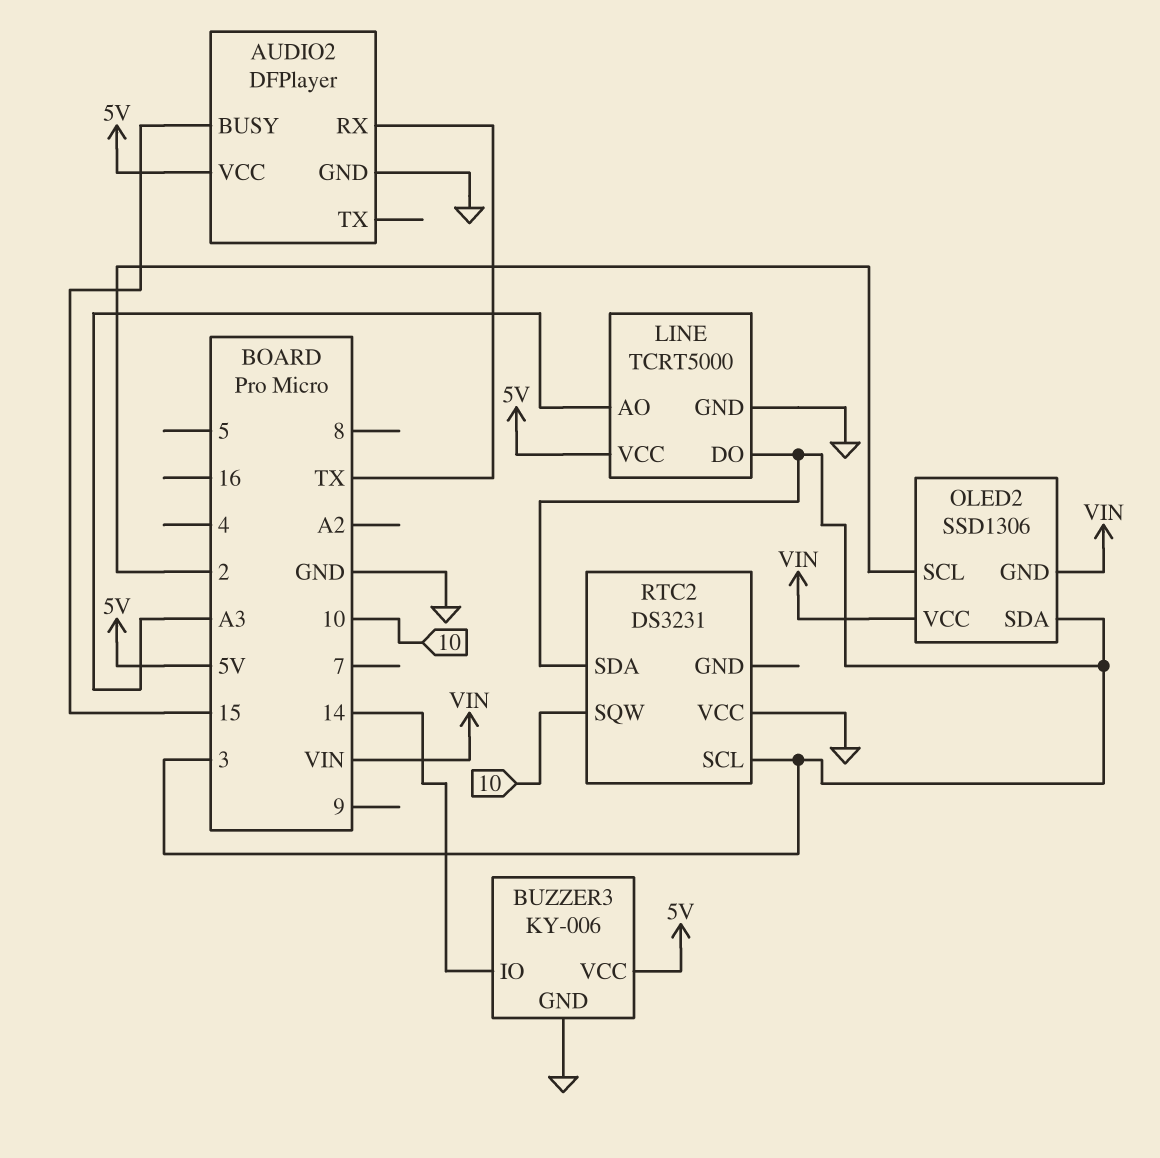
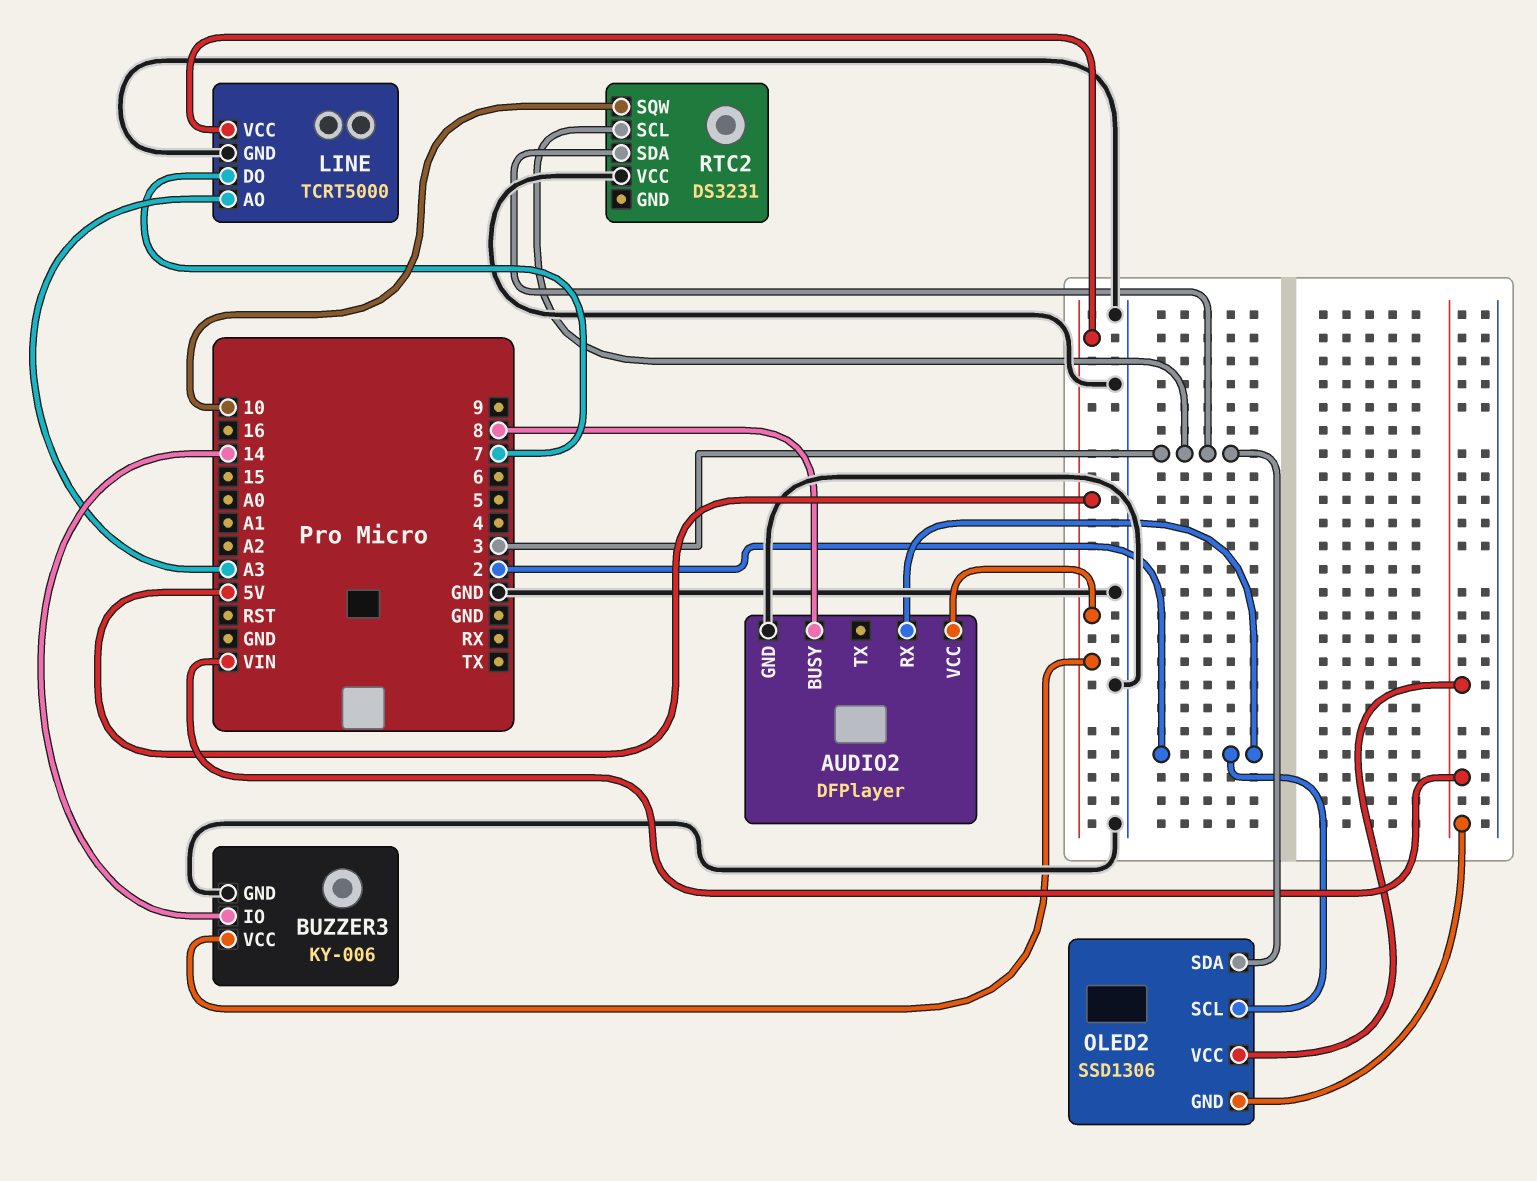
AUDIO2 pin BUSY: 15 -> 8
AUDIO2 pin RX: TX -> 2
LINE pin DO: 3 -> 7

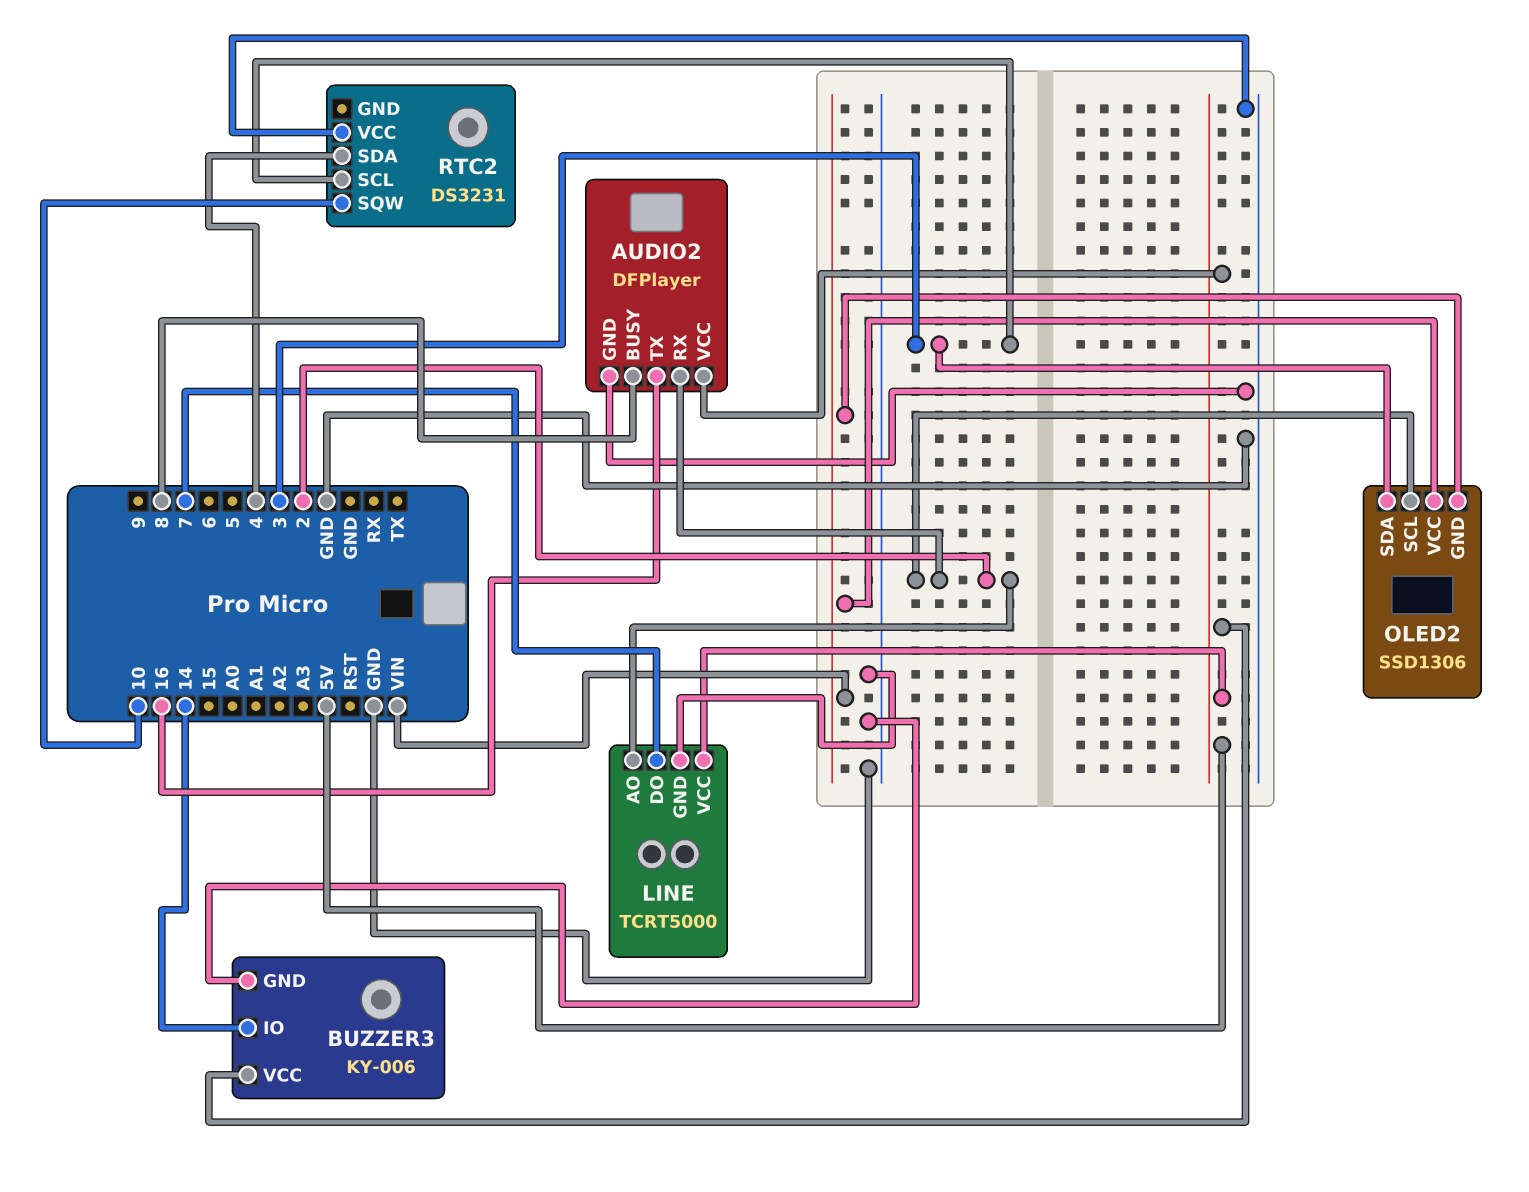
AUDIO2 pin TX: none -> 16
LINE pin AO: A3 -> 2
RTC2 pin SDA: 3 -> 4

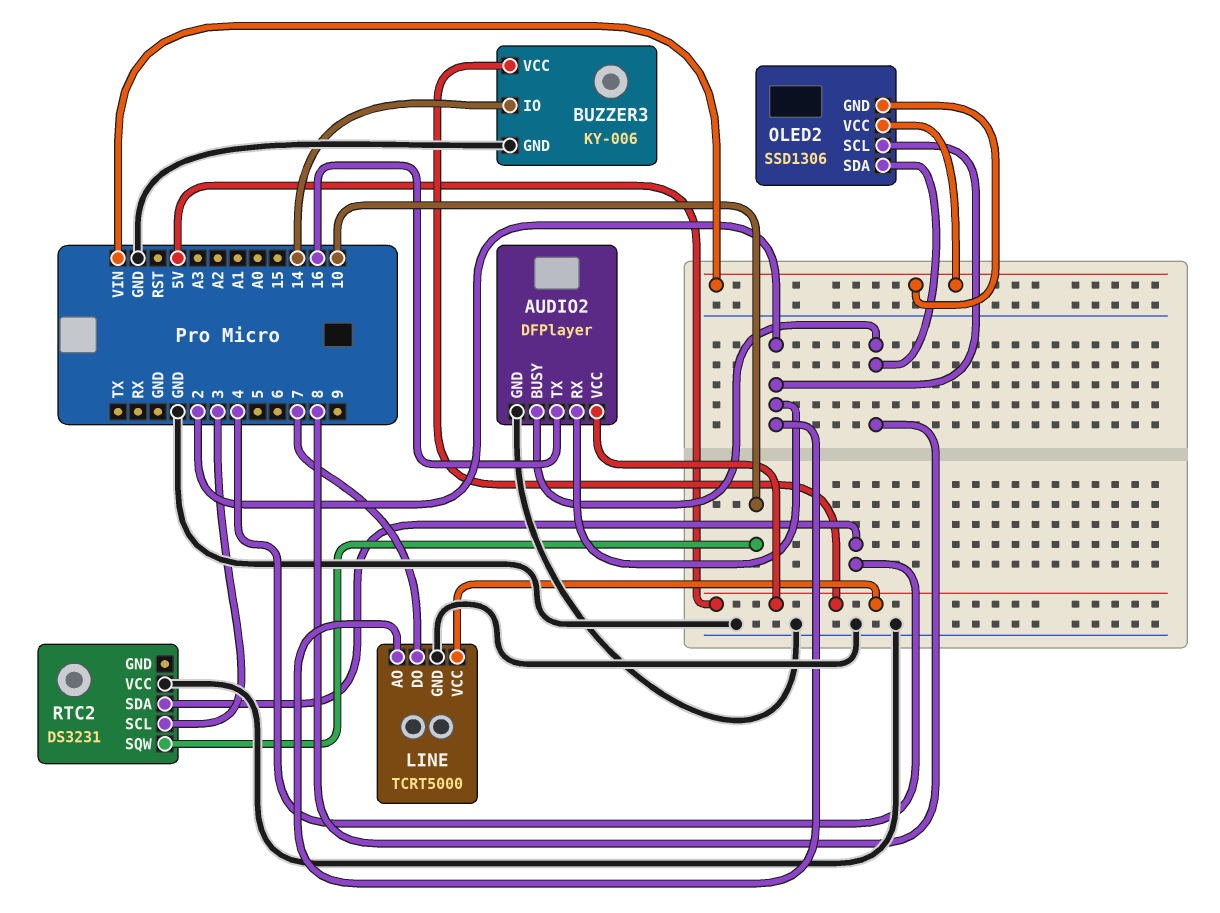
OLED2 pin SDA: 3 -> 8

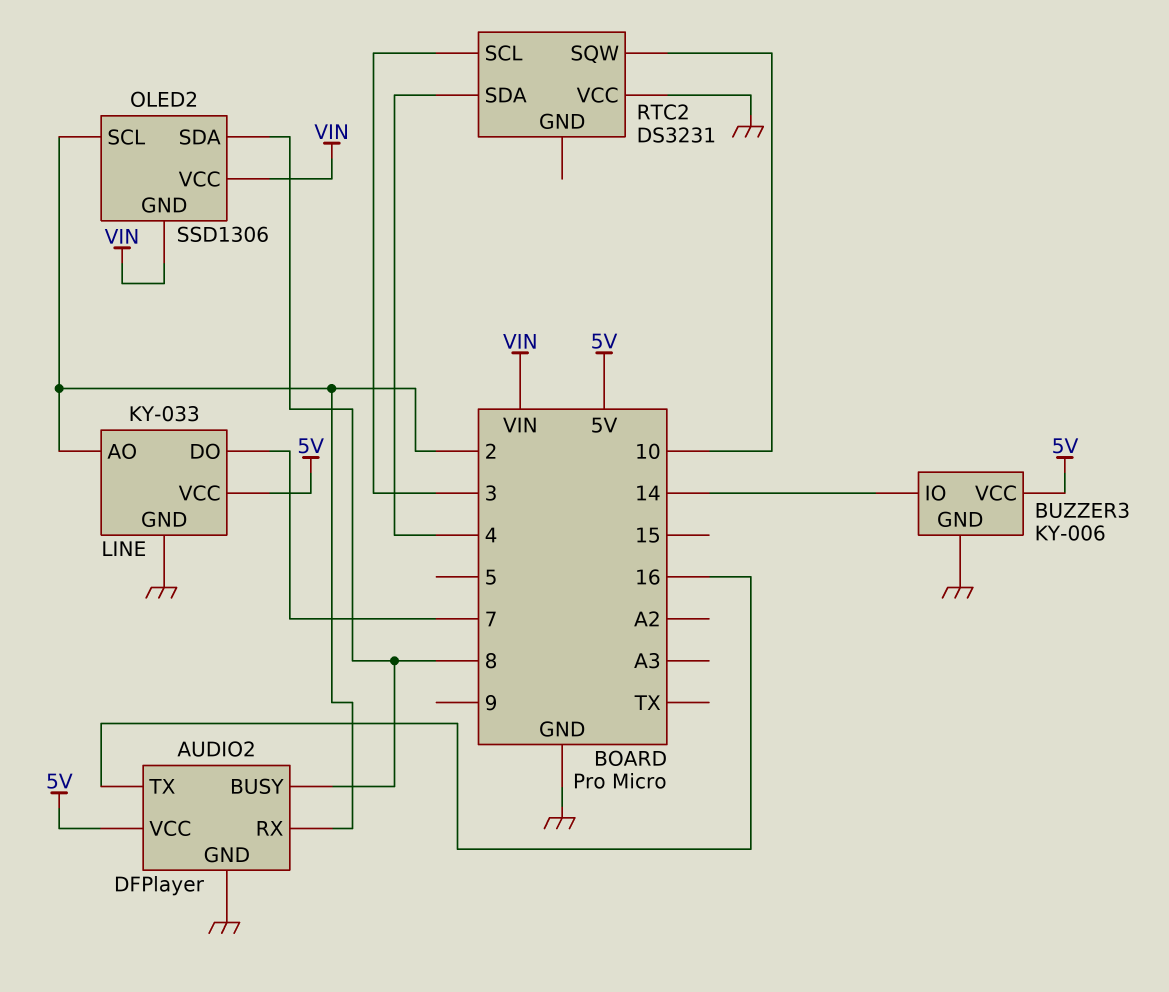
LINE: TCRT5000 -> KY-033

